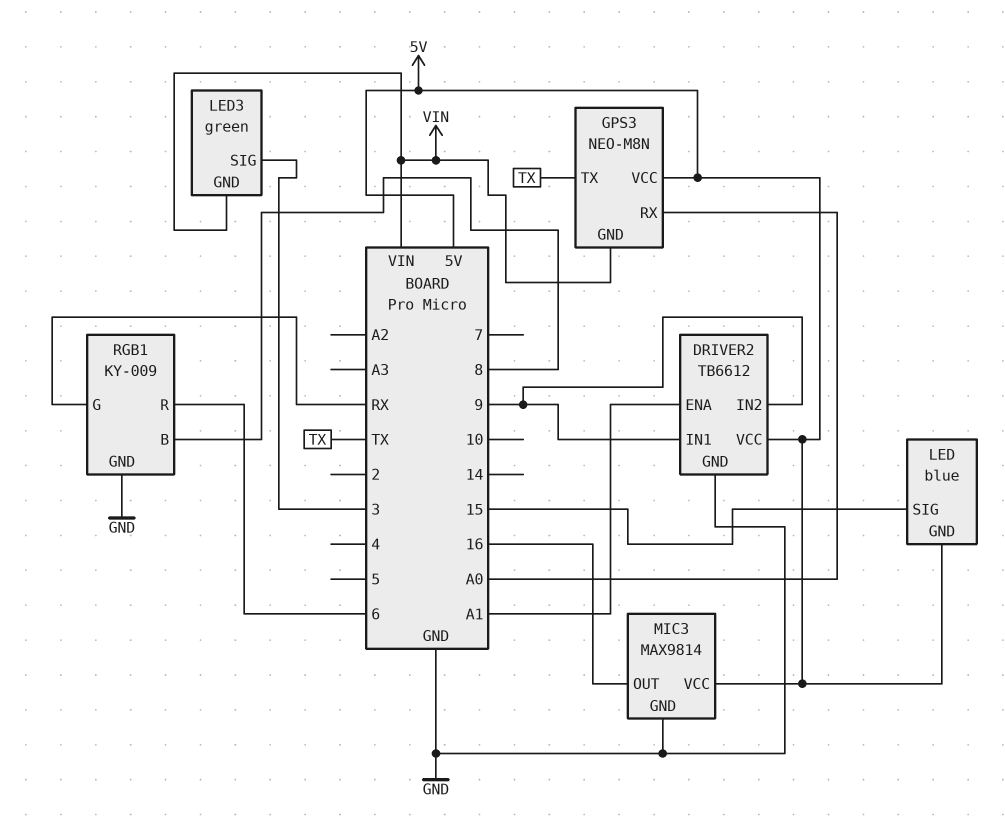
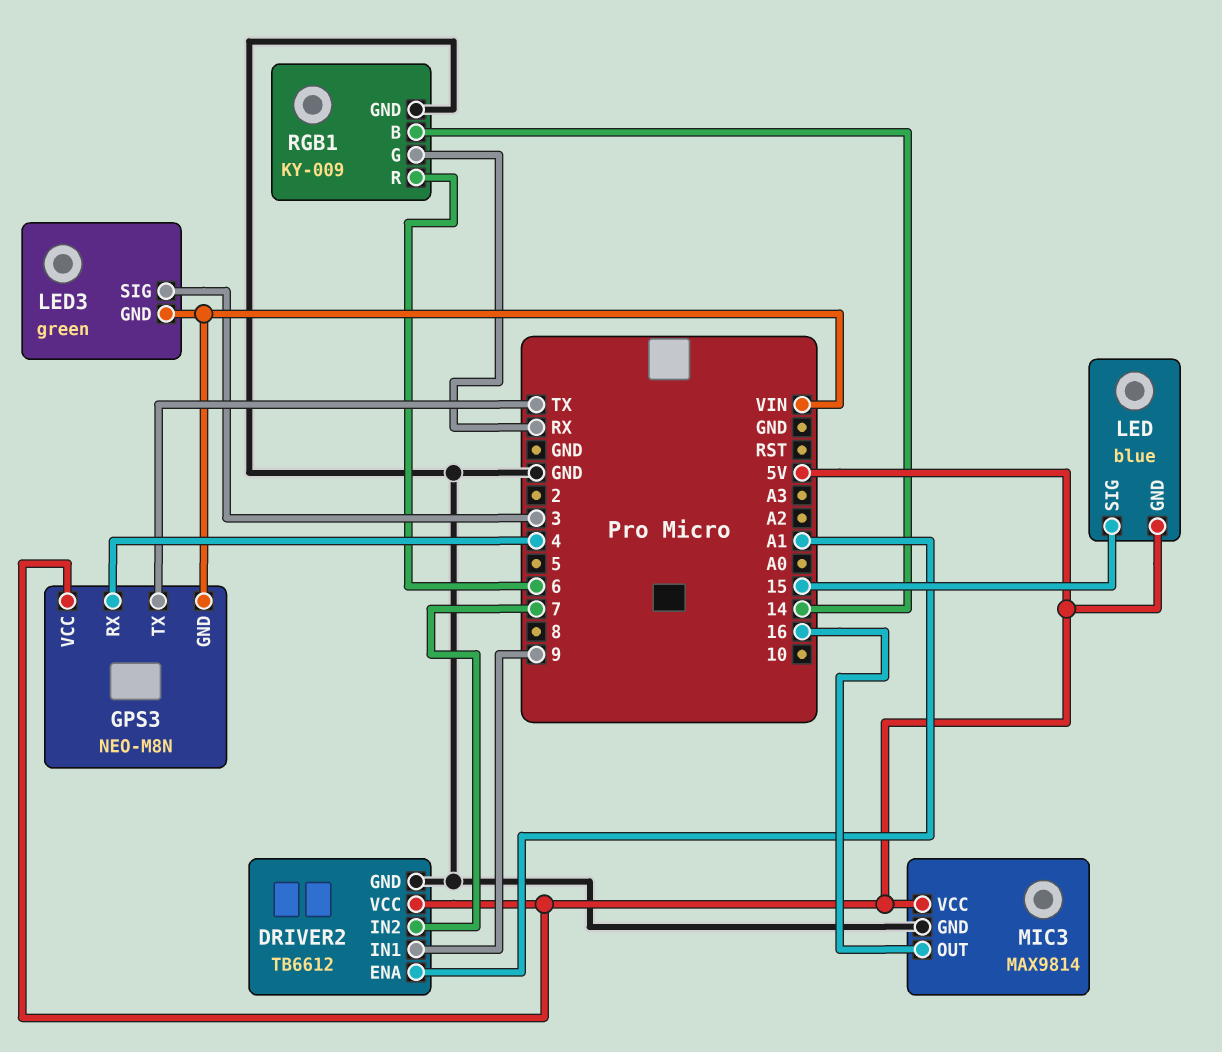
DRIVER2 pin IN2: 9 -> 7
GPS3 pin RX: A0 -> 4
RGB1 pin B: 8 -> 14

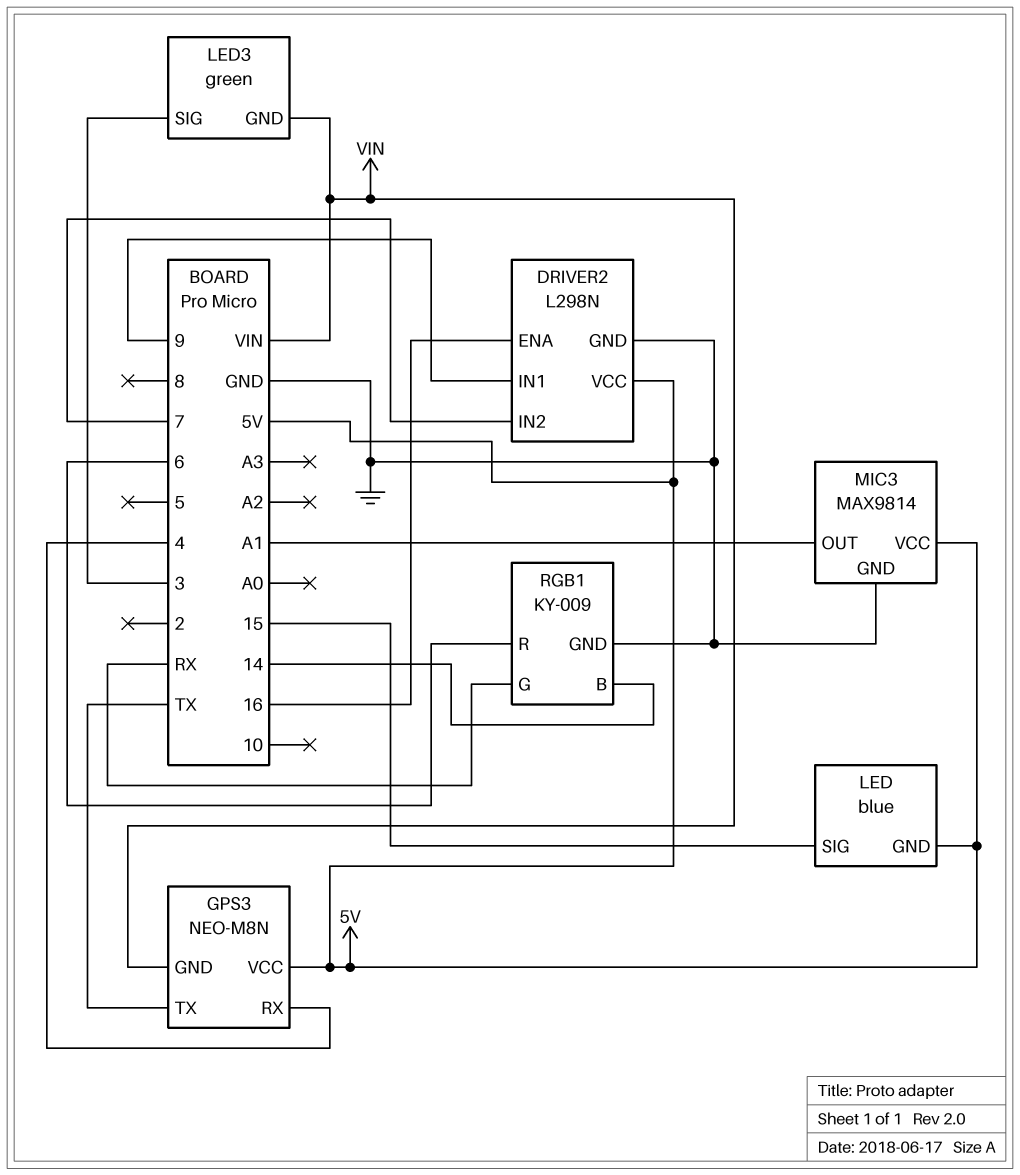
DRIVER2: TB6612 -> L298N
DRIVER2 pin ENA: A1 -> 16
MIC3 pin OUT: 16 -> A1

